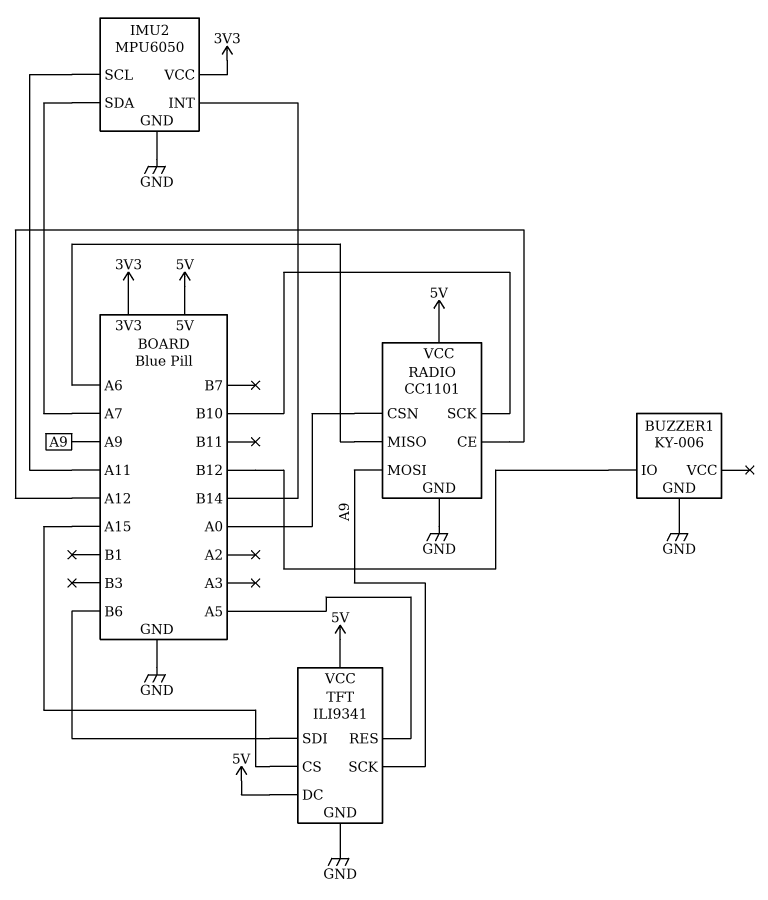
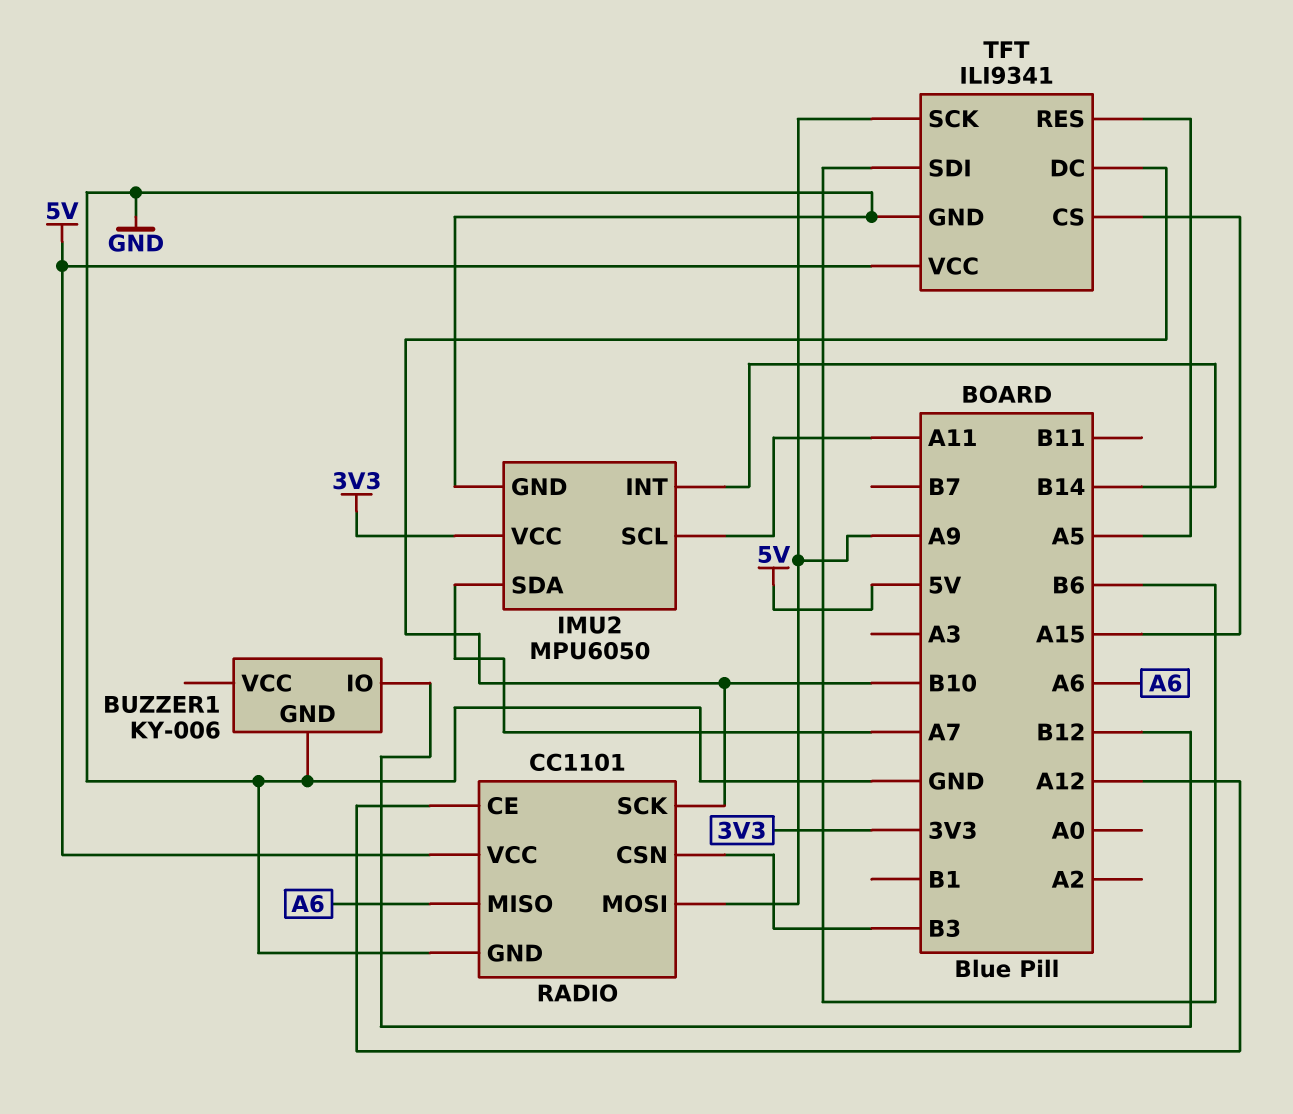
RADIO pin CSN: A0 -> B3
TFT pin DC: 5V -> B10

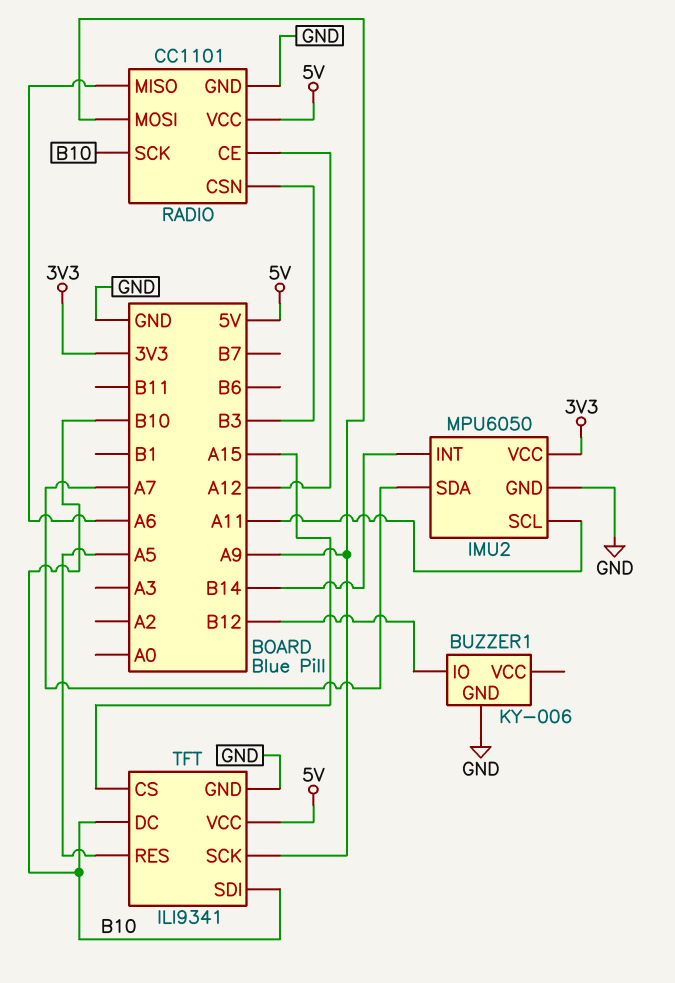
TFT pin SDI: B6 -> B10

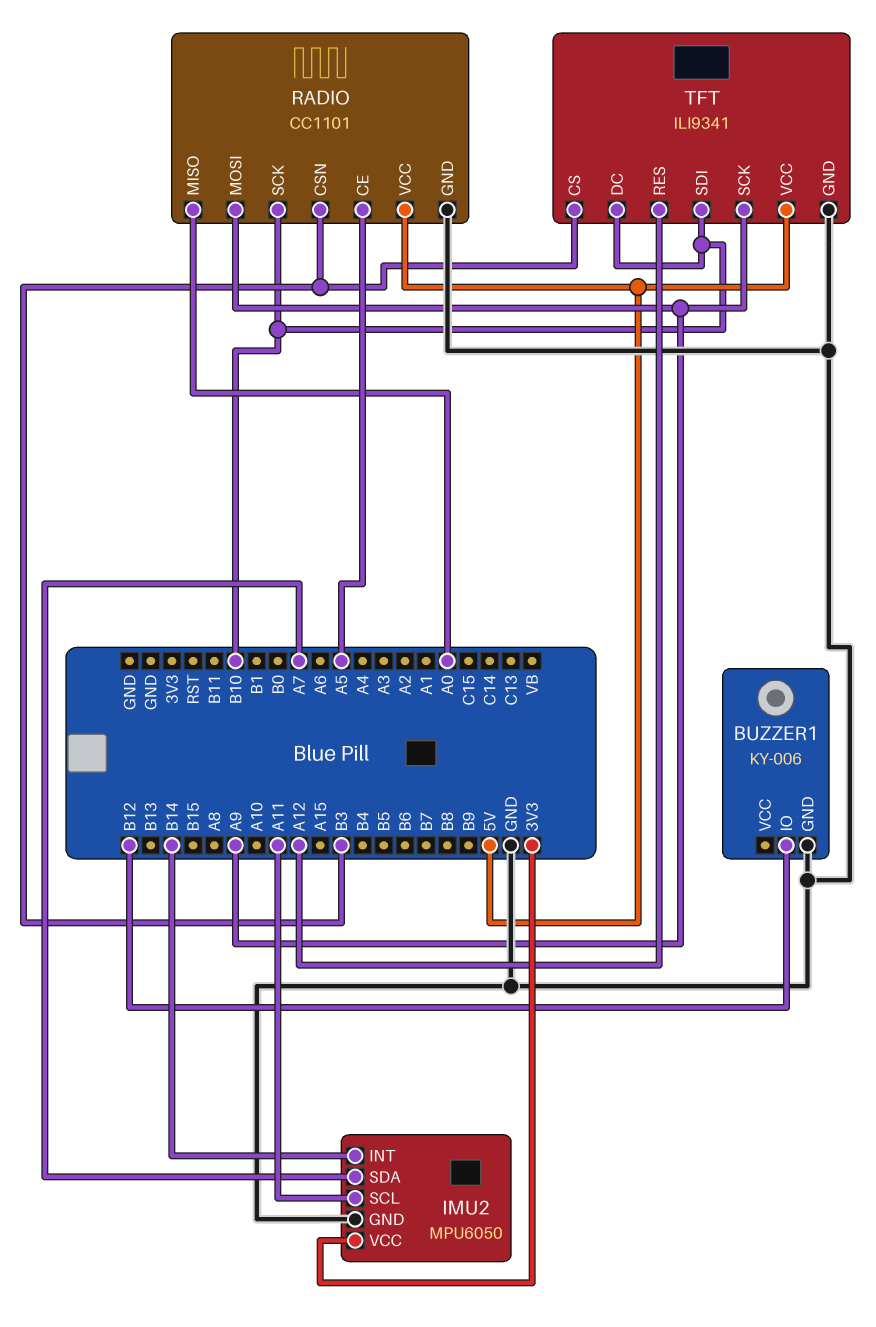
RADIO pin CE: A12 -> A5
RADIO pin MISO: A6 -> A0
TFT pin CS: A15 -> B3
TFT pin RES: A5 -> A12

